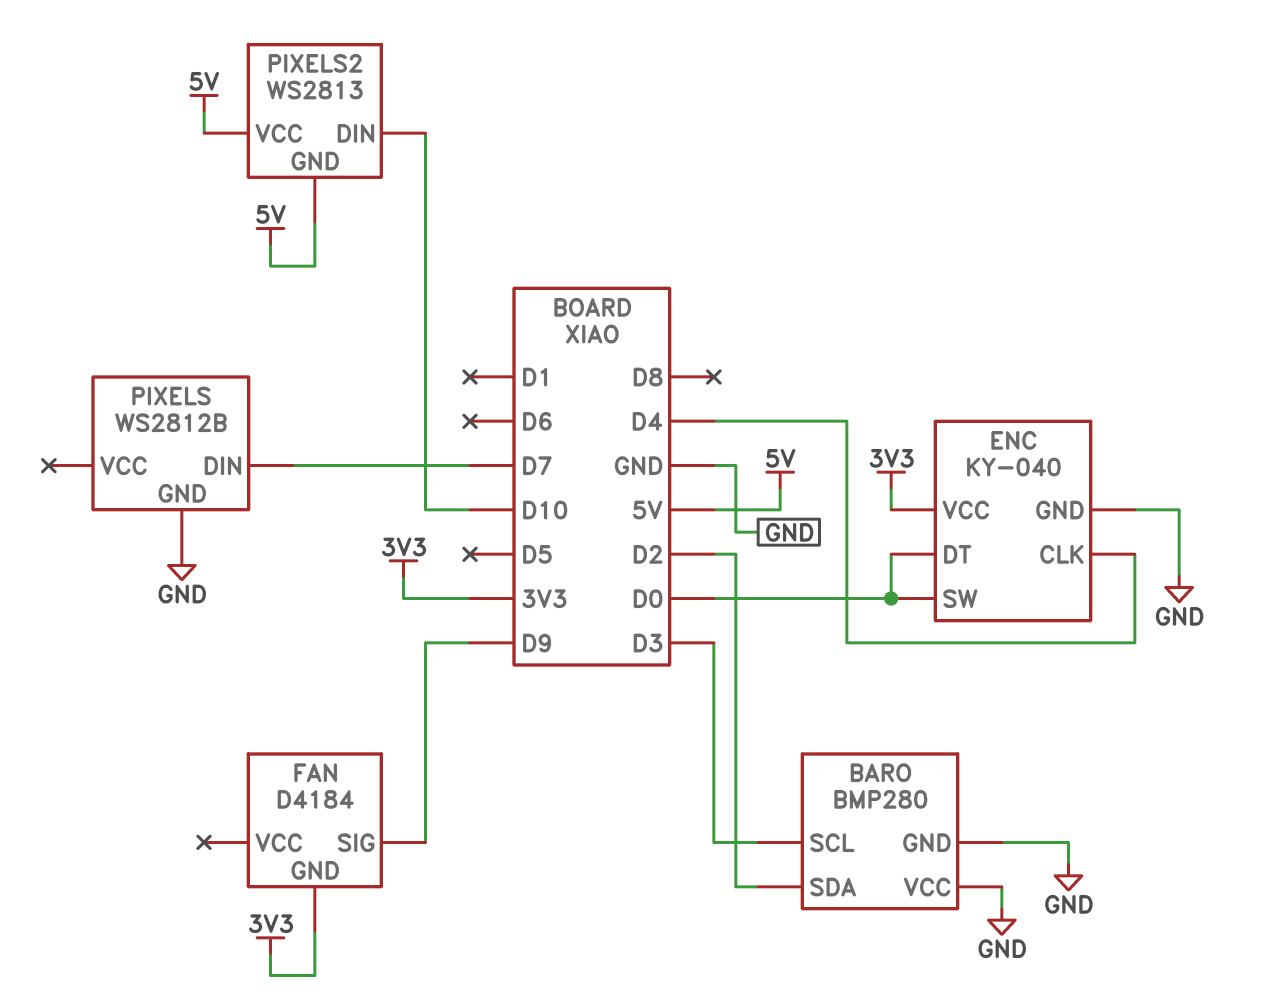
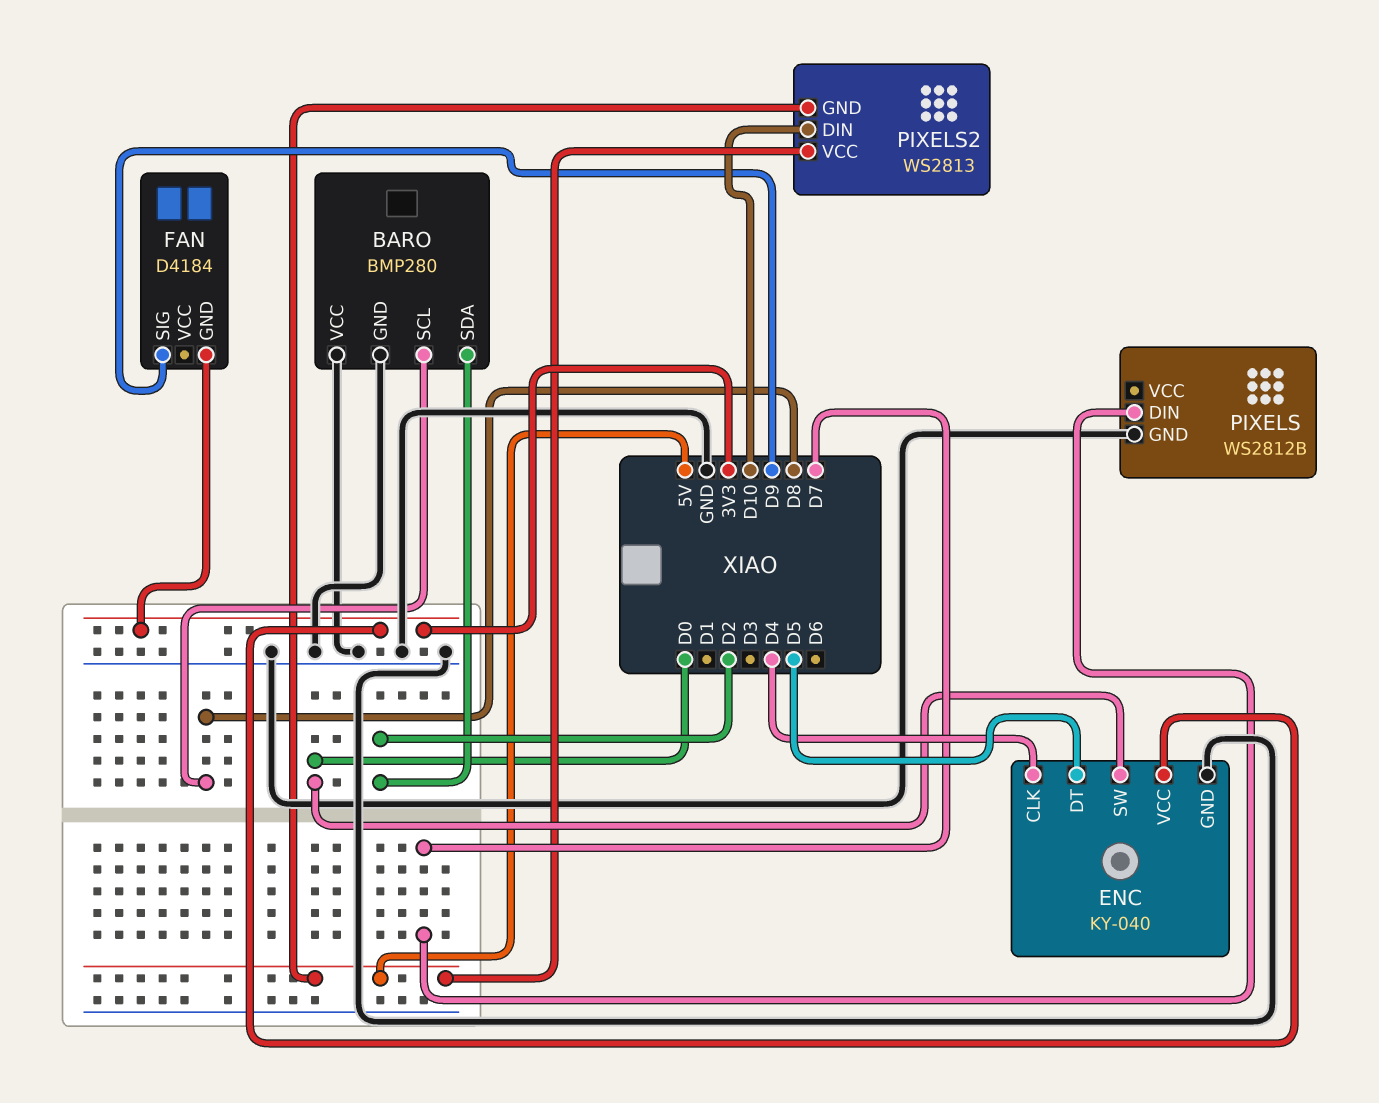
BARO pin SCL: D3 -> D8
ENC pin DT: D0 -> D5

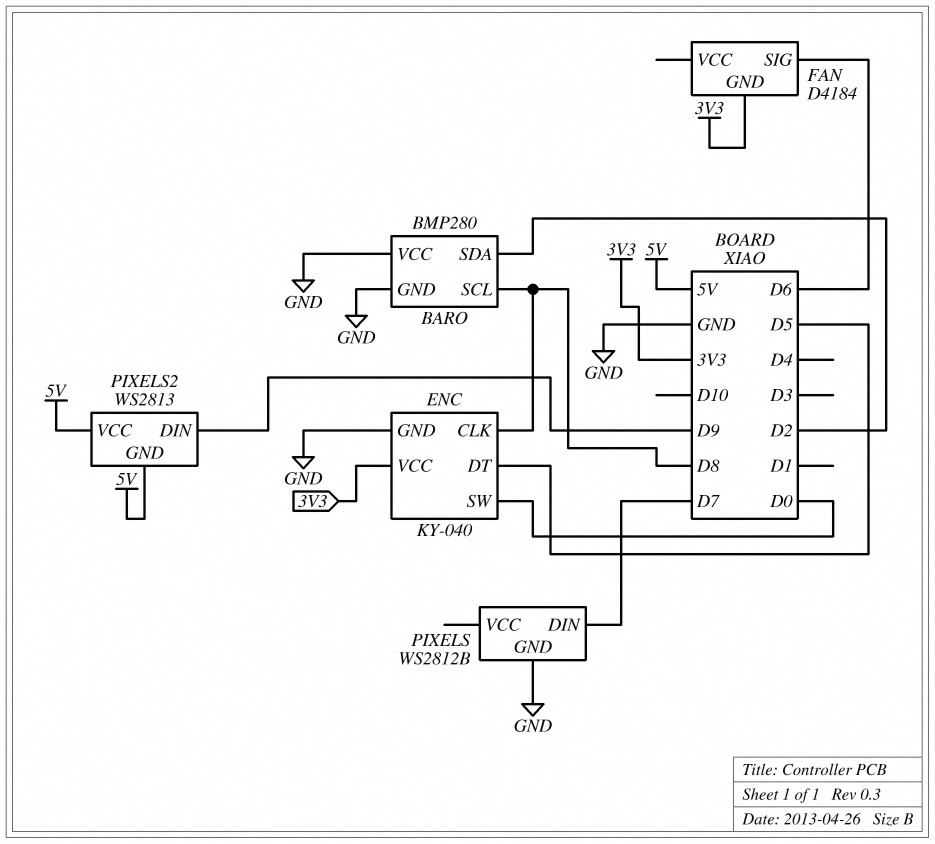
ENC pin CLK: D4 -> D8
FAN pin SIG: D9 -> D6
PIXELS2 pin DIN: D10 -> D9

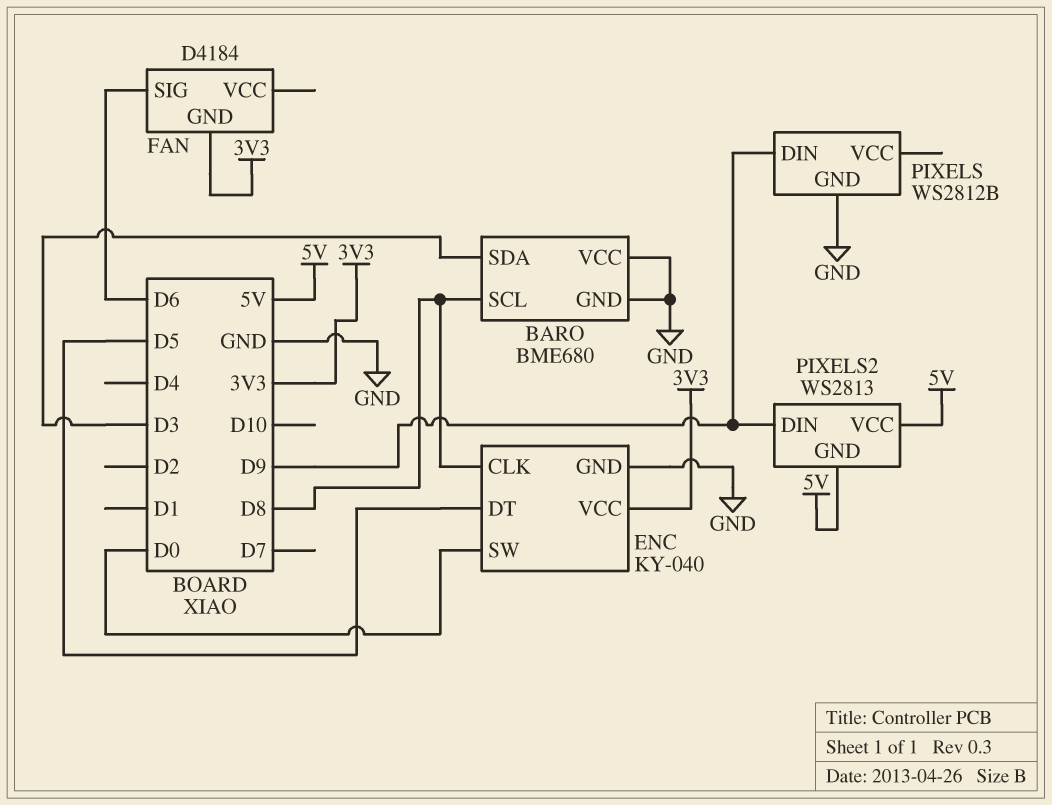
BARO: BMP280 -> BME680
BARO pin SDA: D2 -> D3
PIXELS pin DIN: D7 -> D9

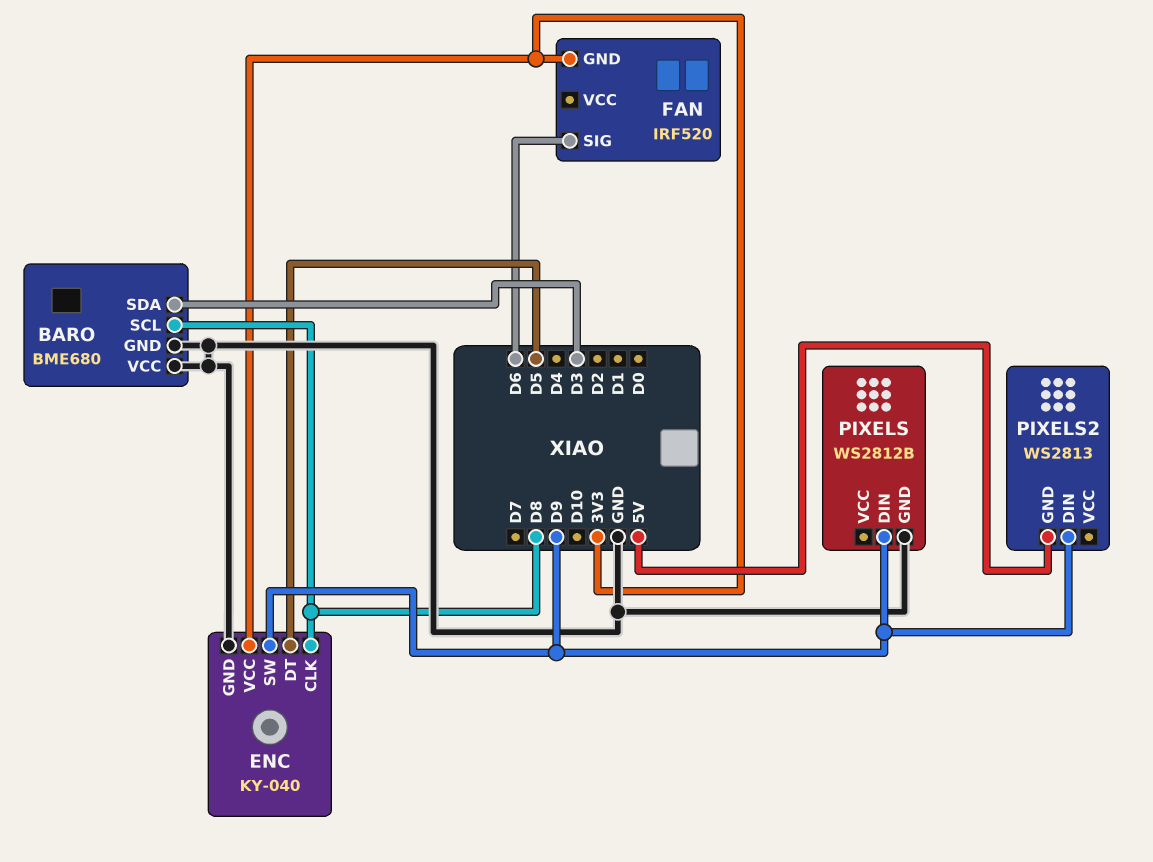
ENC pin SW: D0 -> D9
FAN: D4184 -> IRF520
PIXELS2 pin VCC: 5V -> none

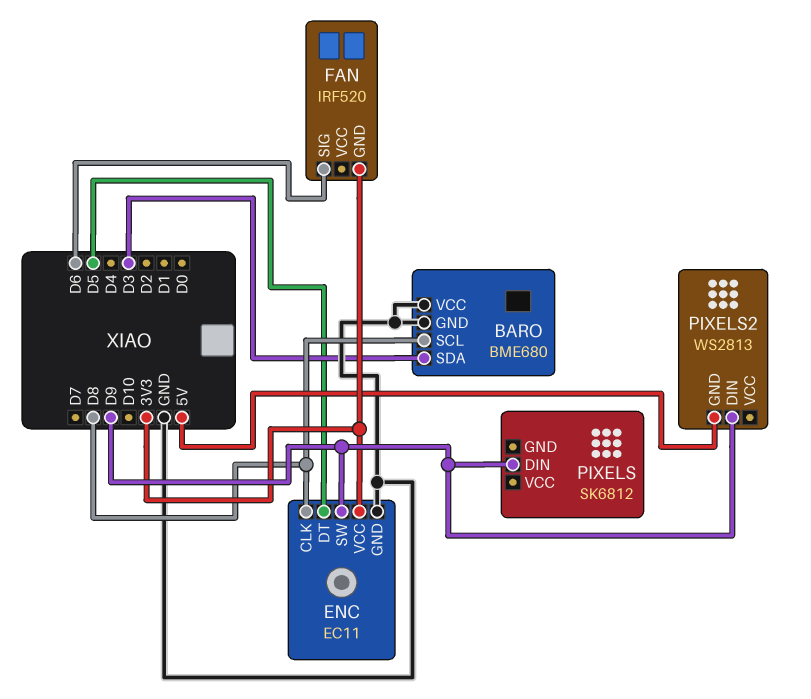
ENC: KY-040 -> EC11
PIXELS: WS2812B -> SK6812
PIXELS pin GND: GND -> none

